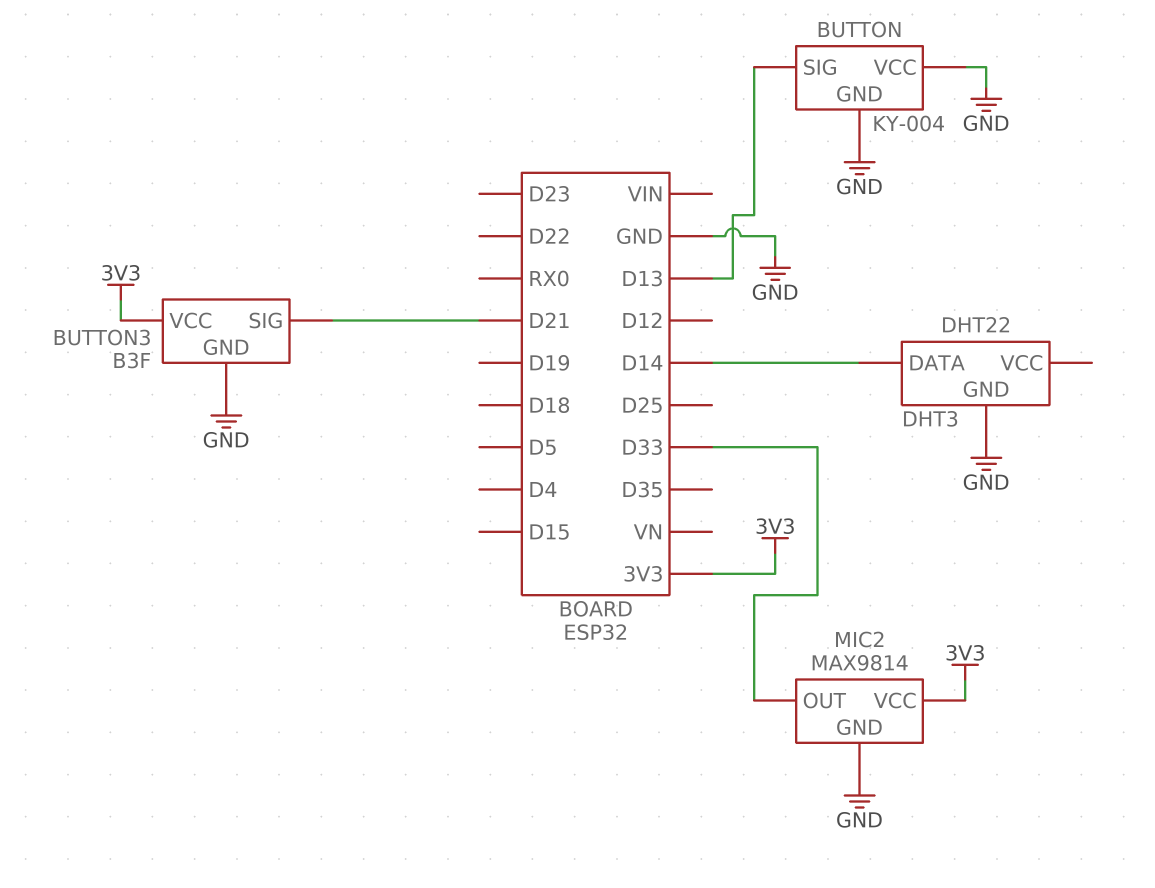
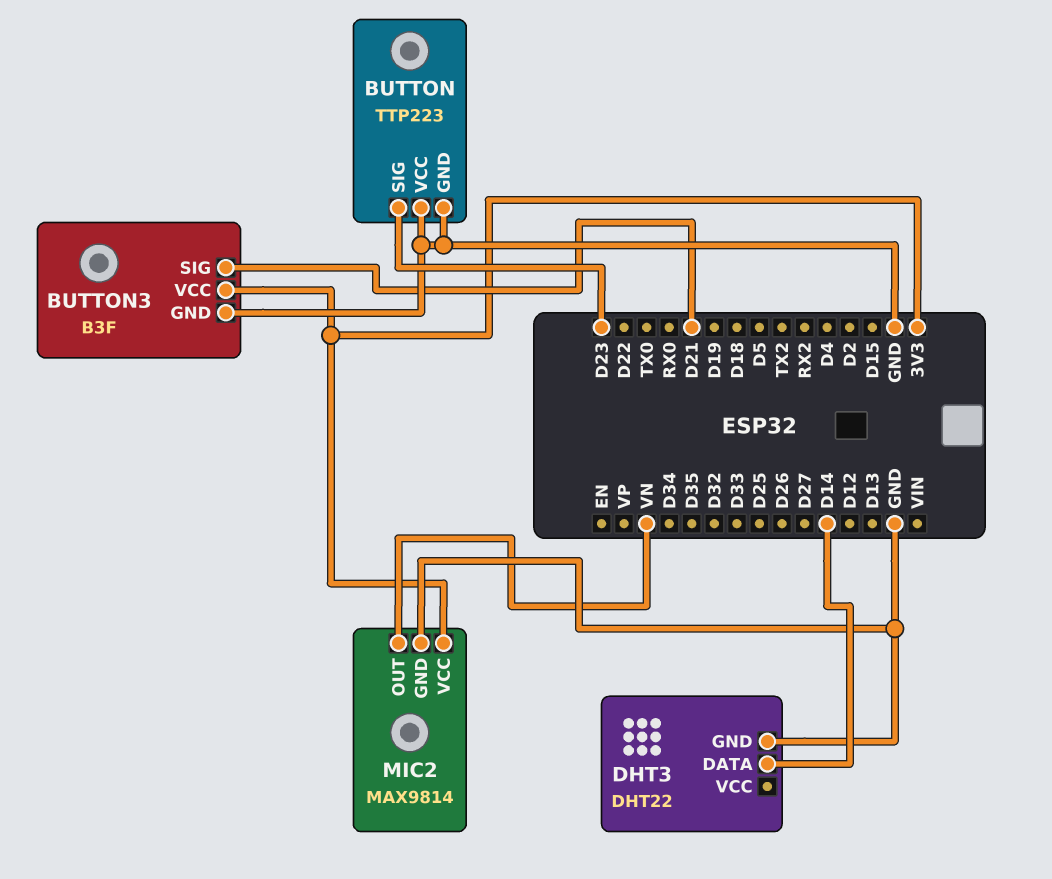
BUTTON: KY-004 -> TTP223
BUTTON pin SIG: D13 -> D23
MIC2 pin OUT: D33 -> VN

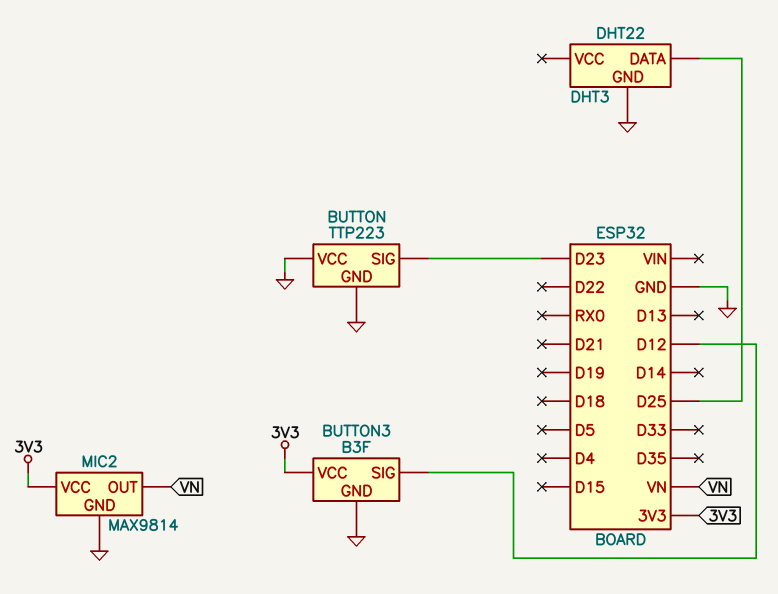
BUTTON3 pin SIG: D21 -> D12
DHT3 pin DATA: D14 -> D25

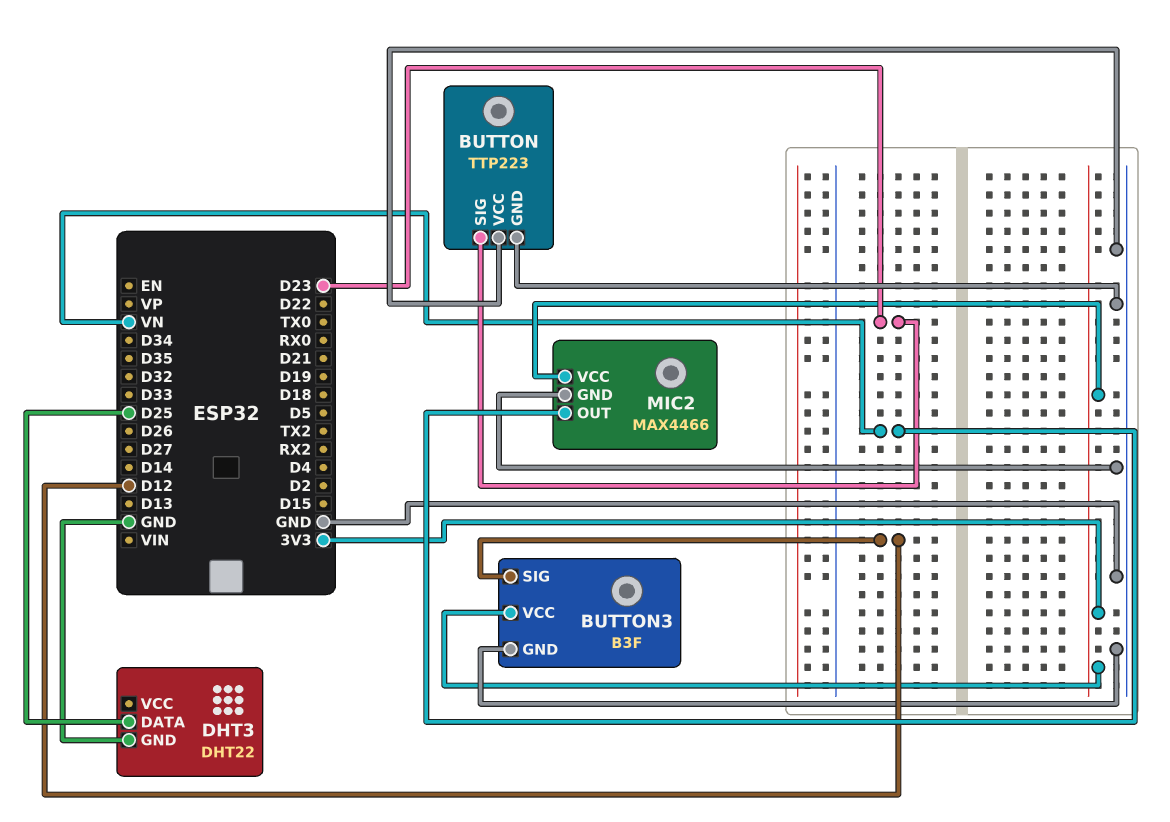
MIC2: MAX9814 -> MAX4466

